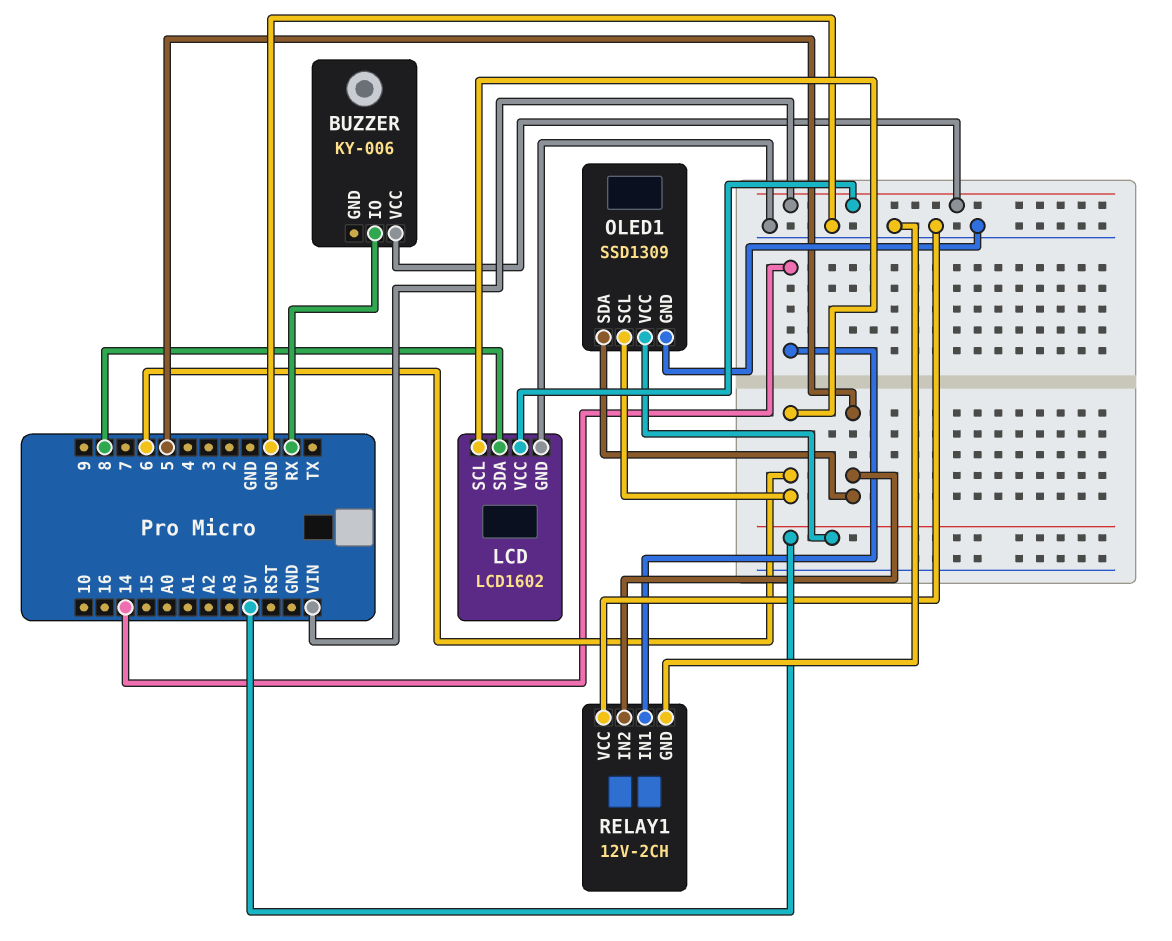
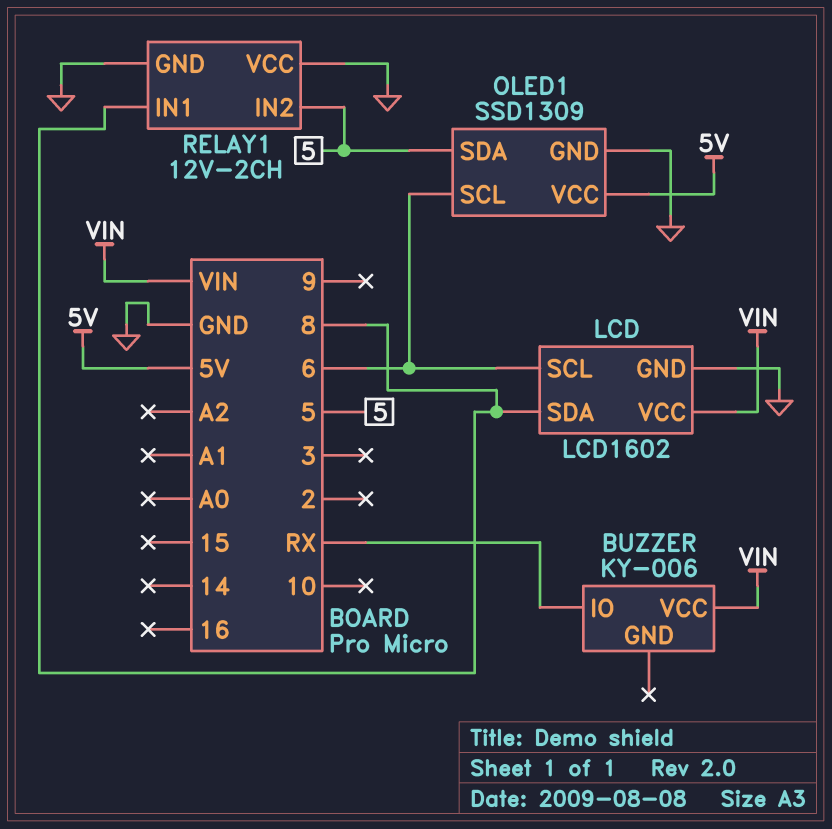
RELAY1 pin IN1: 14 -> 8

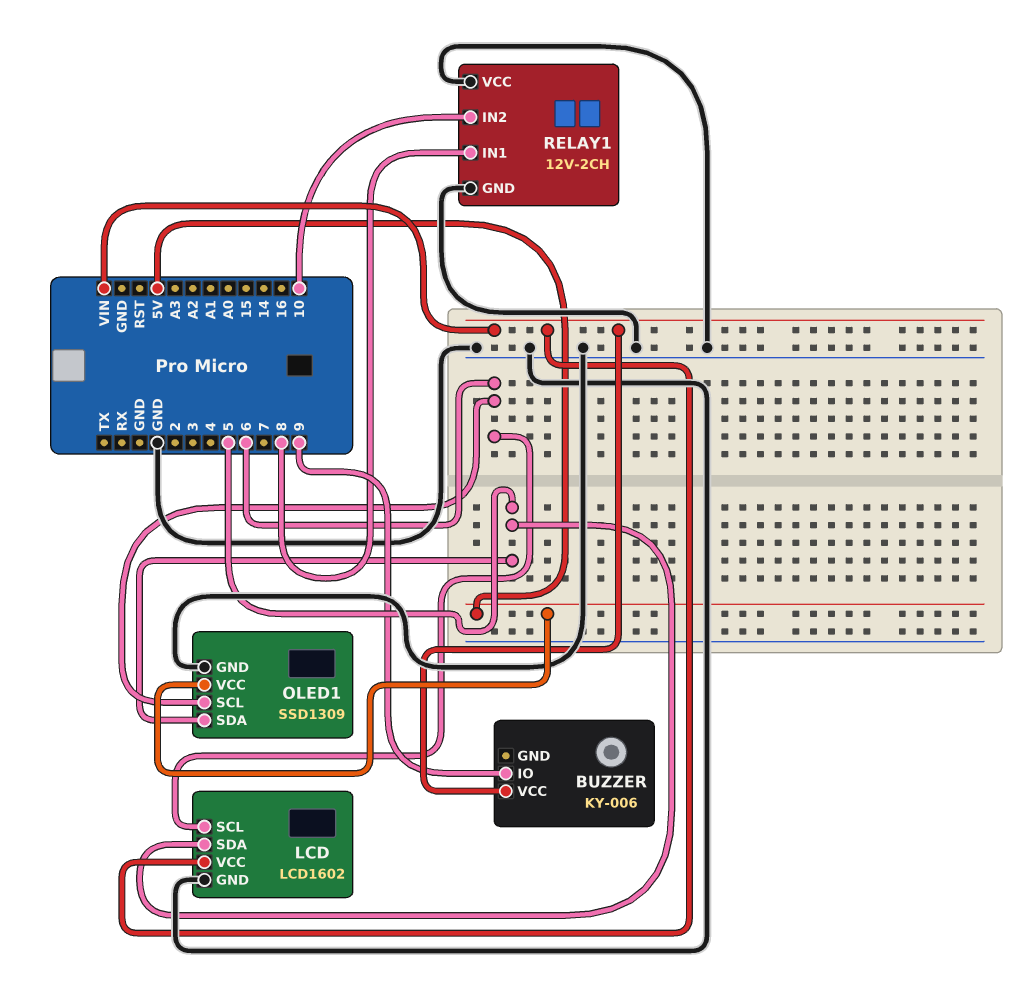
BUZZER pin IO: RX -> 9
LCD pin SDA: 8 -> 5
RELAY1 pin IN2: 5 -> 10

